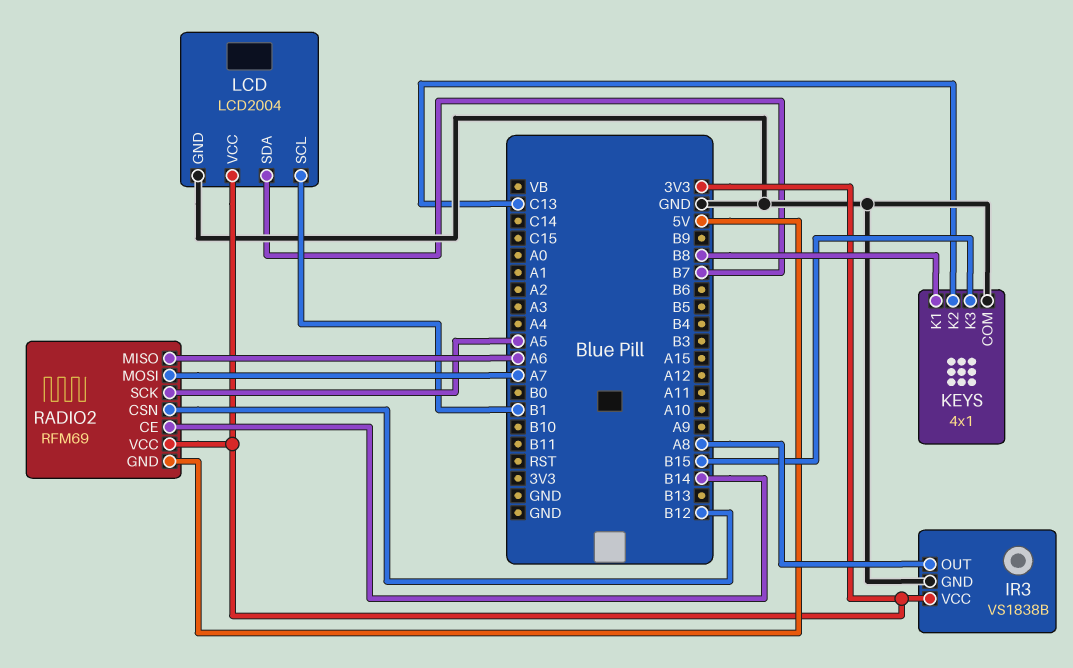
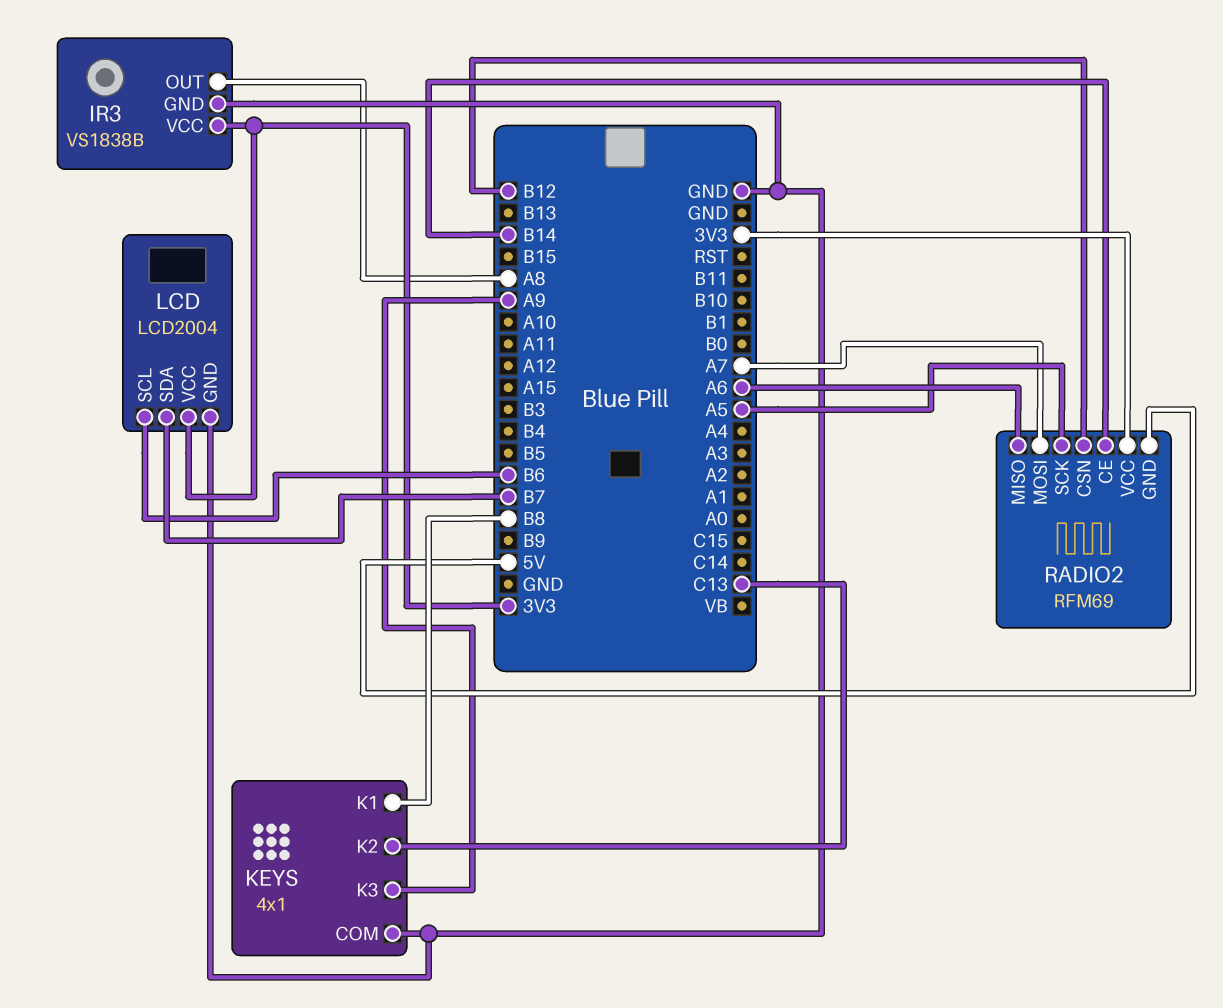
KEYS pin K3: B15 -> A9
LCD pin SCL: B1 -> B6

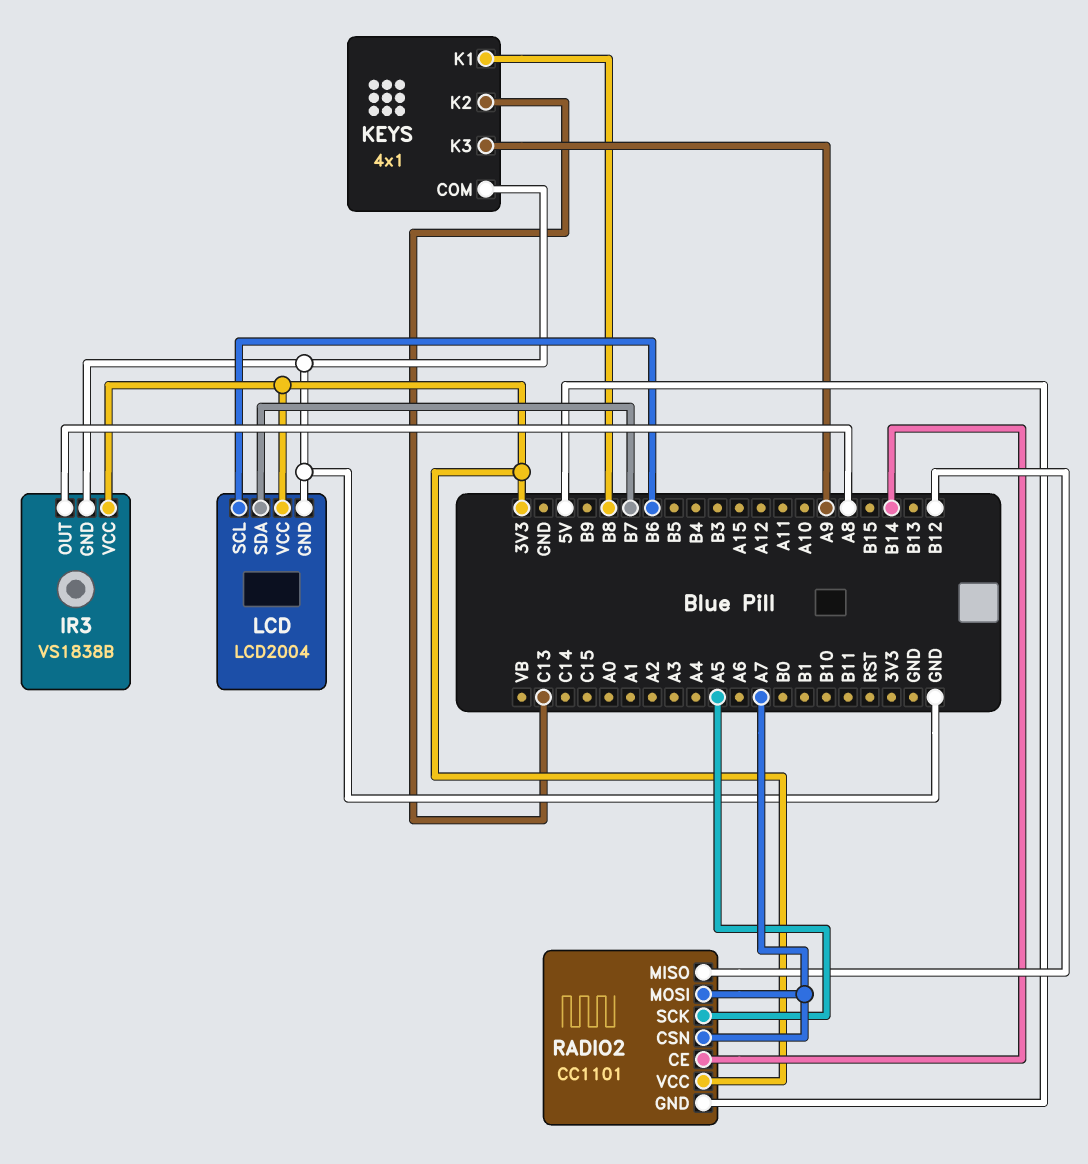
RADIO2: RFM69 -> CC1101
RADIO2 pin CSN: B12 -> A7
RADIO2 pin MISO: A6 -> B12

